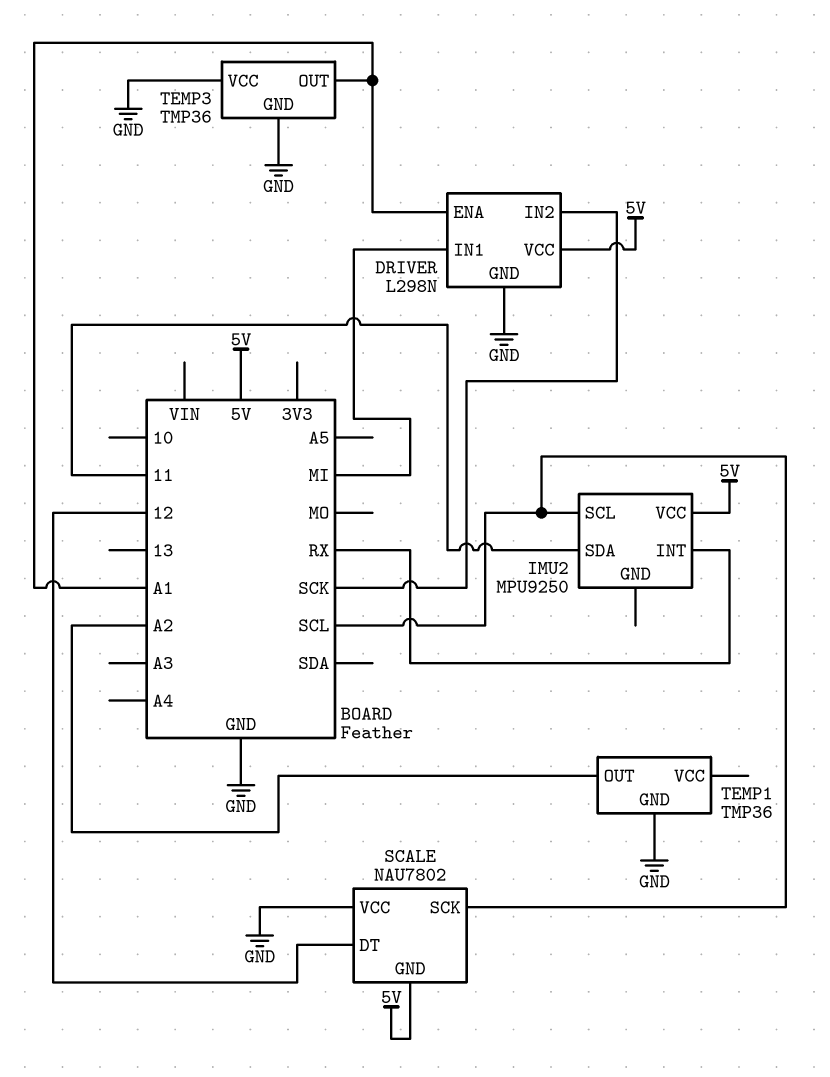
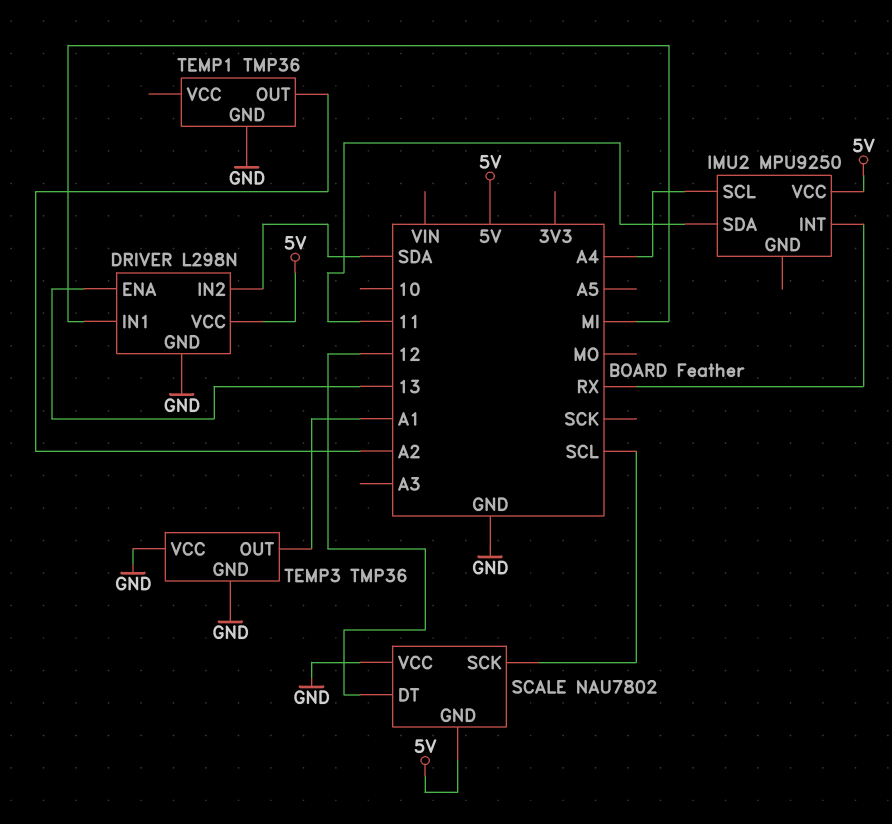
DRIVER pin ENA: A1 -> 13
DRIVER pin IN2: SCK -> SDA
IMU2 pin SCL: SCL -> A4

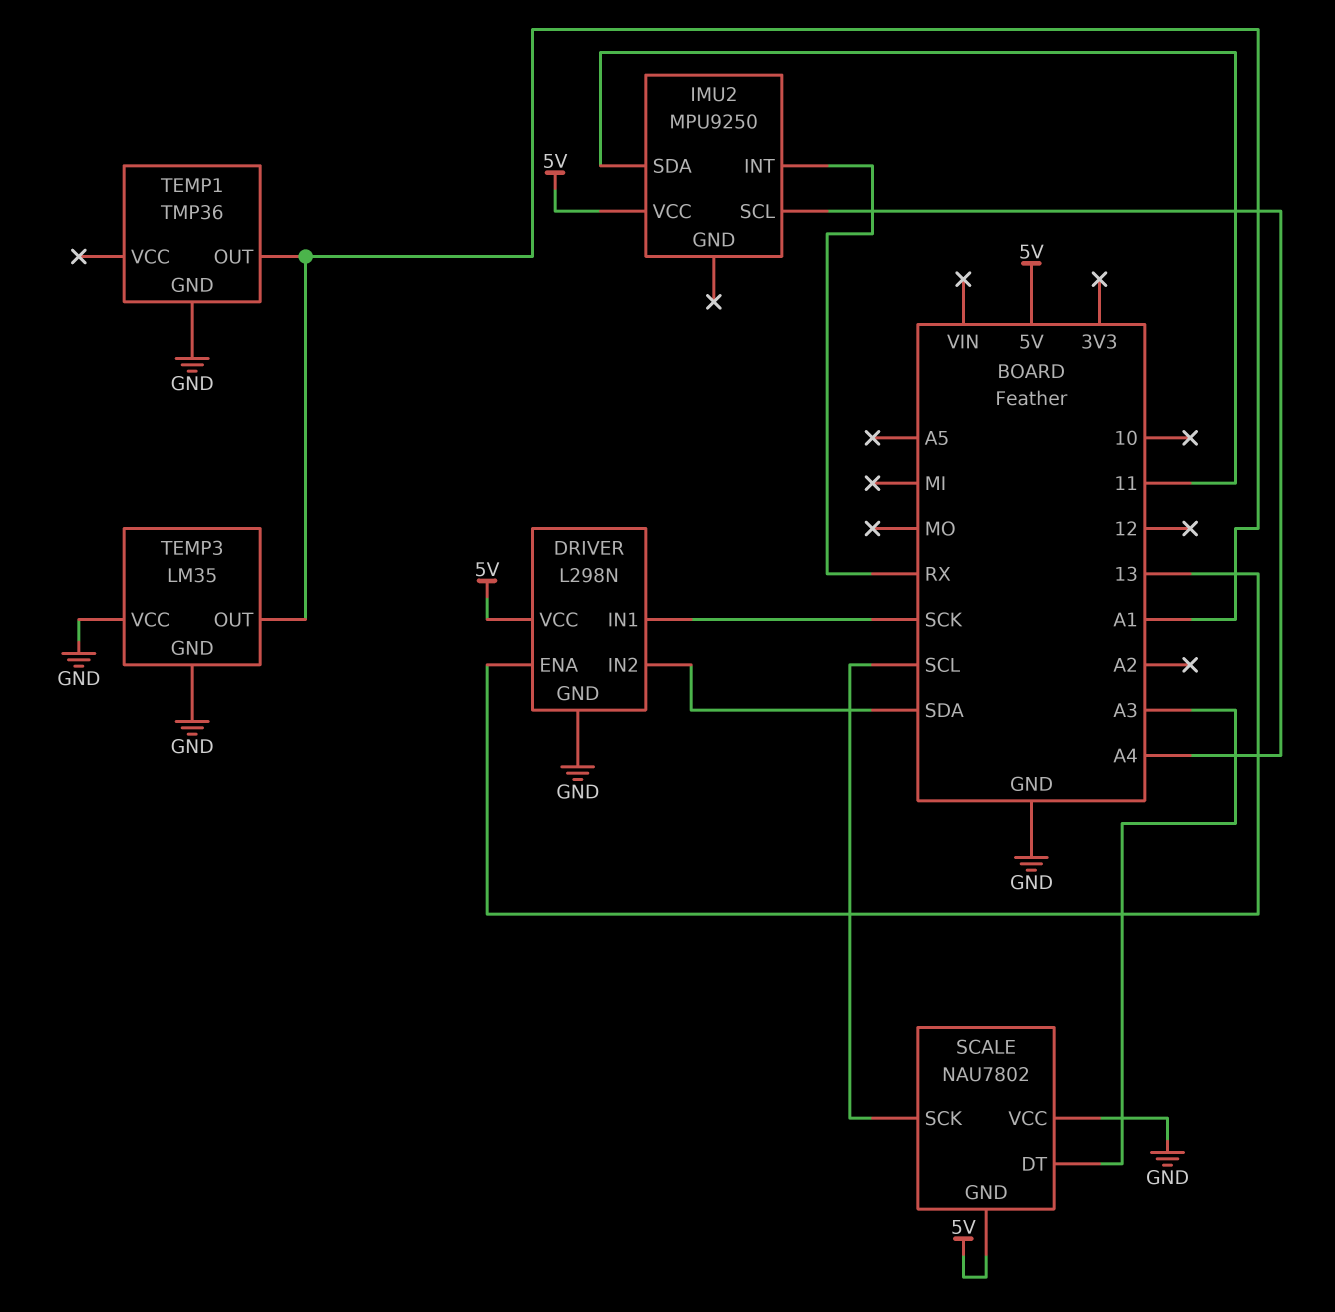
DRIVER pin IN1: MI -> SCK
SCALE pin DT: 12 -> A3
TEMP1 pin OUT: A2 -> A1
TEMP3: TMP36 -> LM35

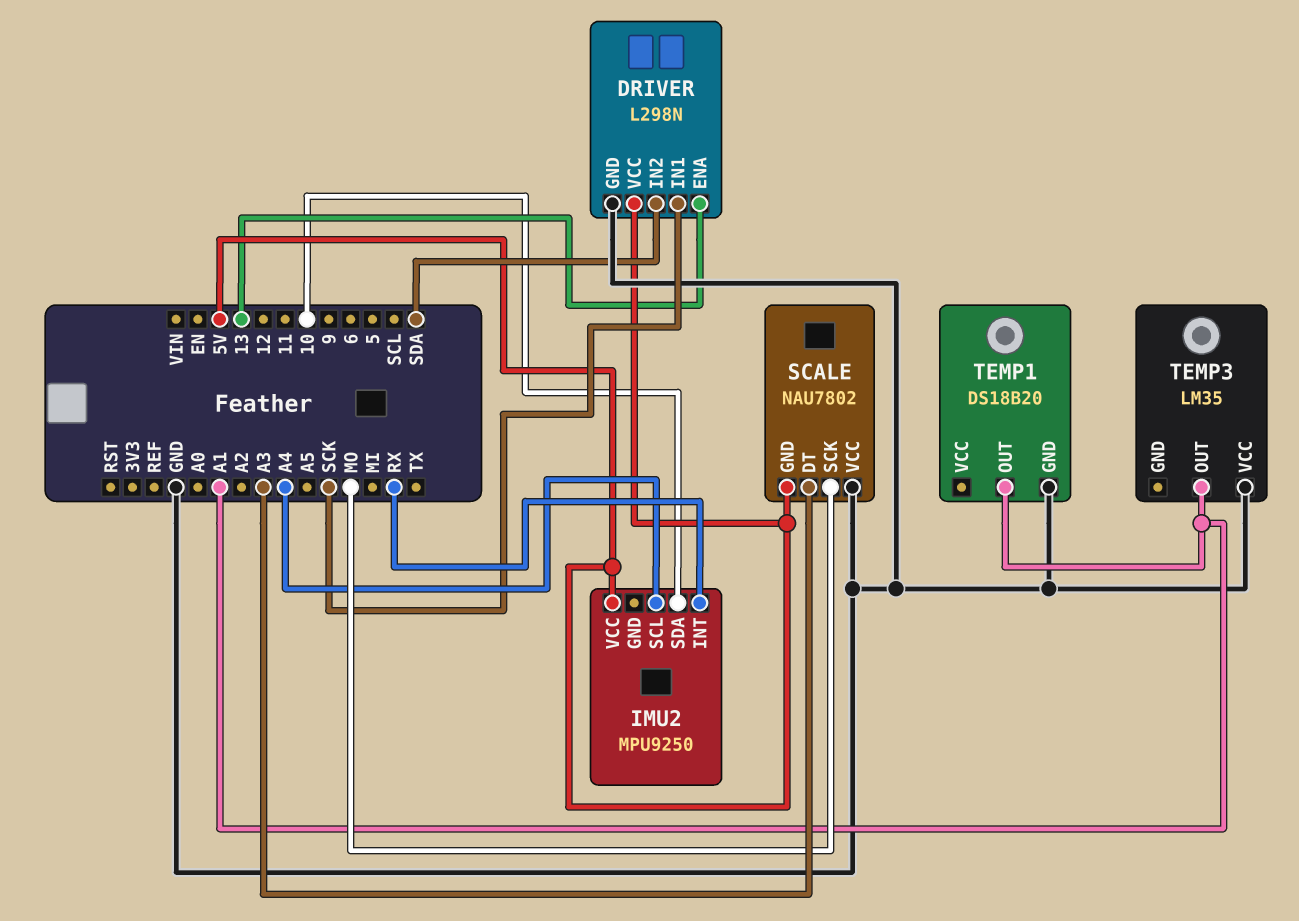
IMU2 pin SDA: 11 -> 10
SCALE pin SCK: SCL -> MO
TEMP1: TMP36 -> DS18B20
TEMP3 pin GND: GND -> none

